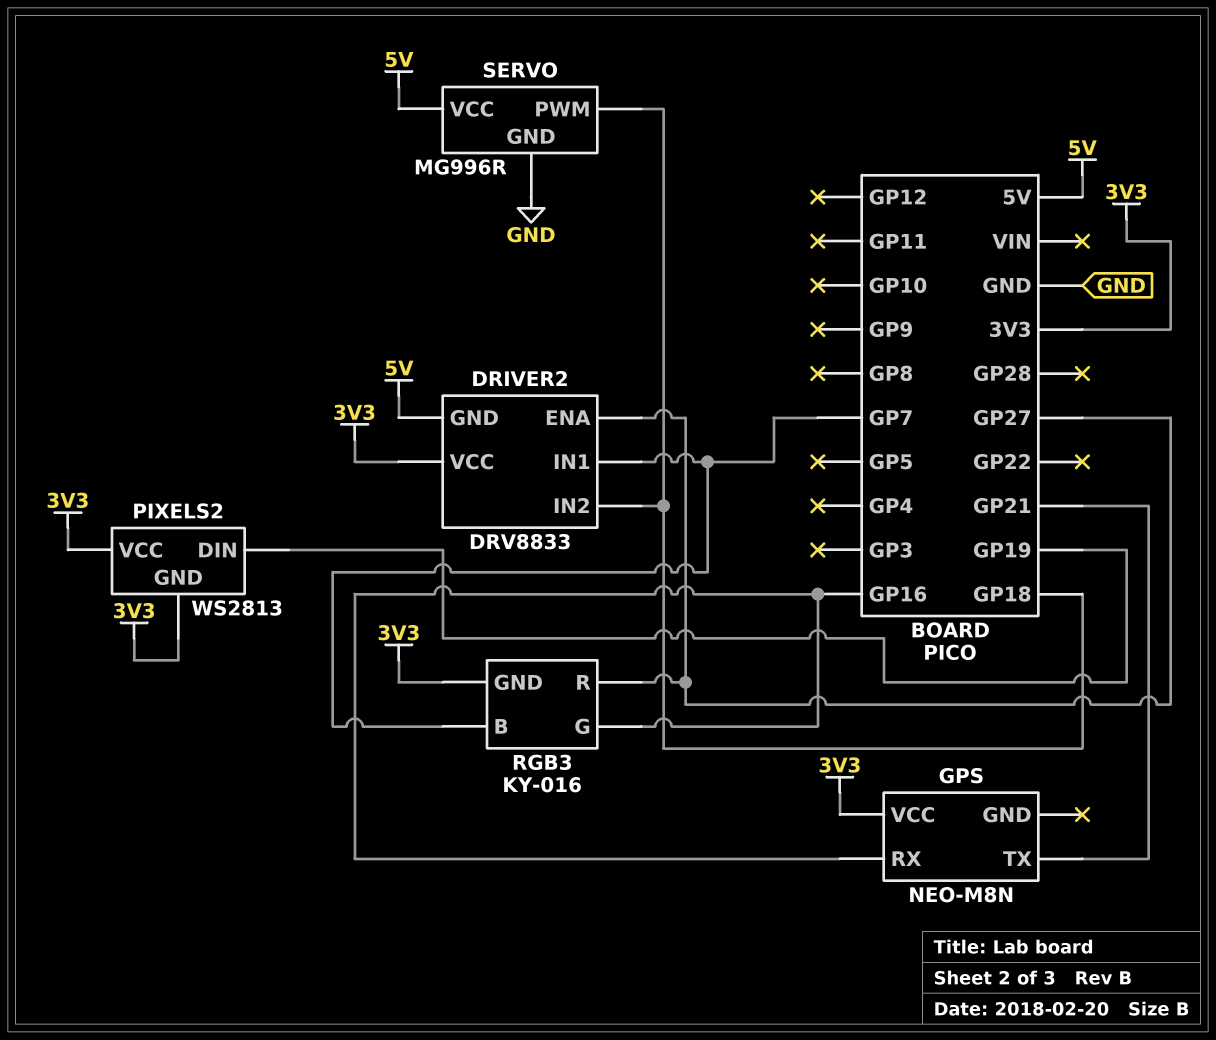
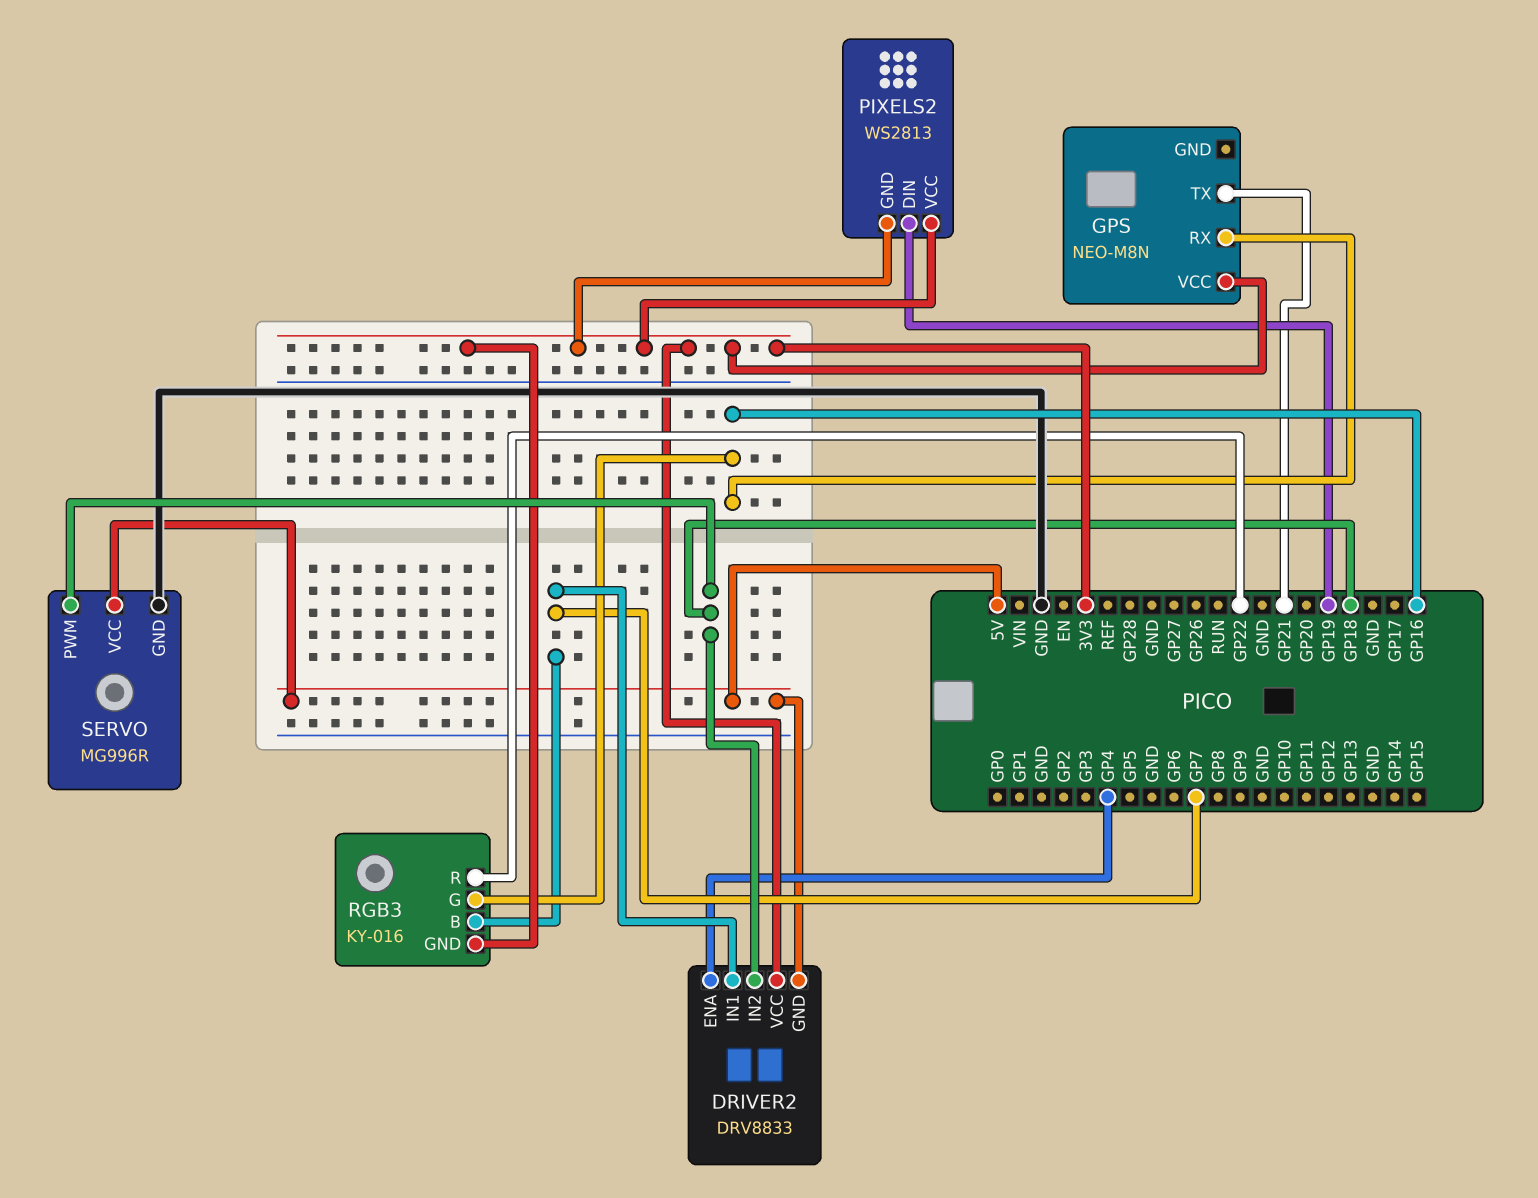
DRIVER2 pin ENA: GP27 -> GP4
RGB3 pin R: GP27 -> GP22

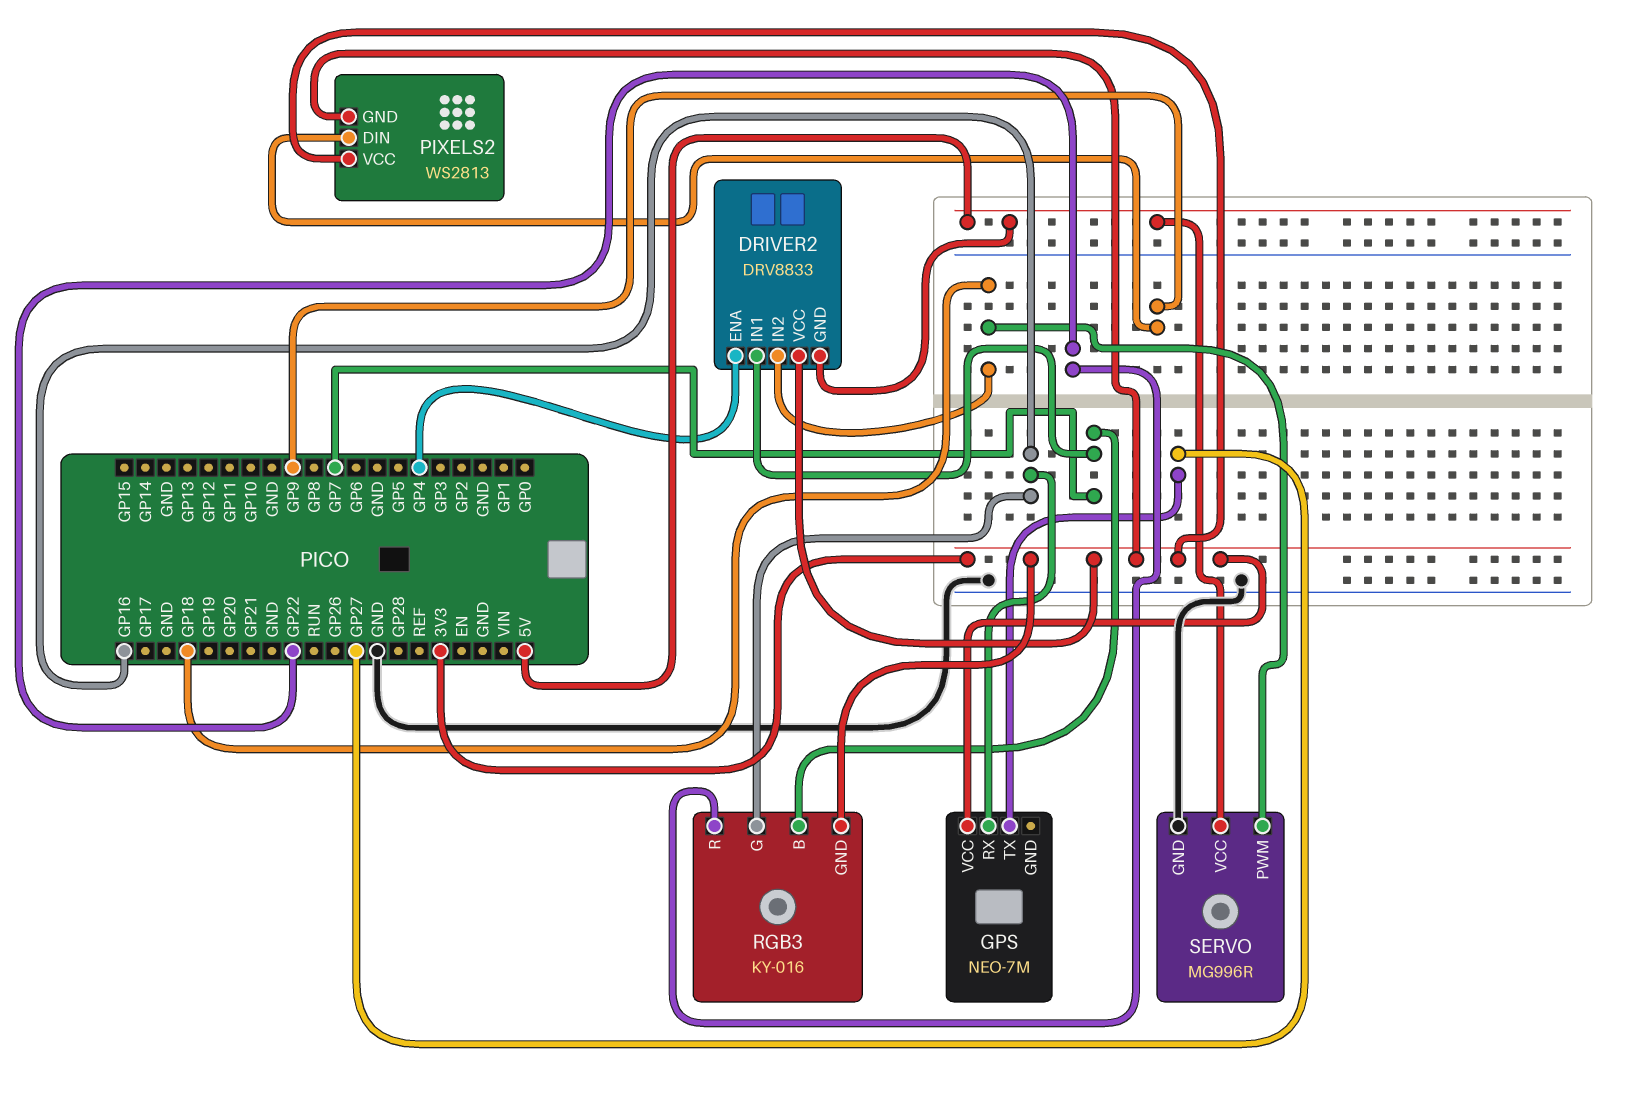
GPS: NEO-M8N -> NEO-7M
GPS pin TX: GP21 -> GP27
PIXELS2 pin DIN: GP19 -> GP9

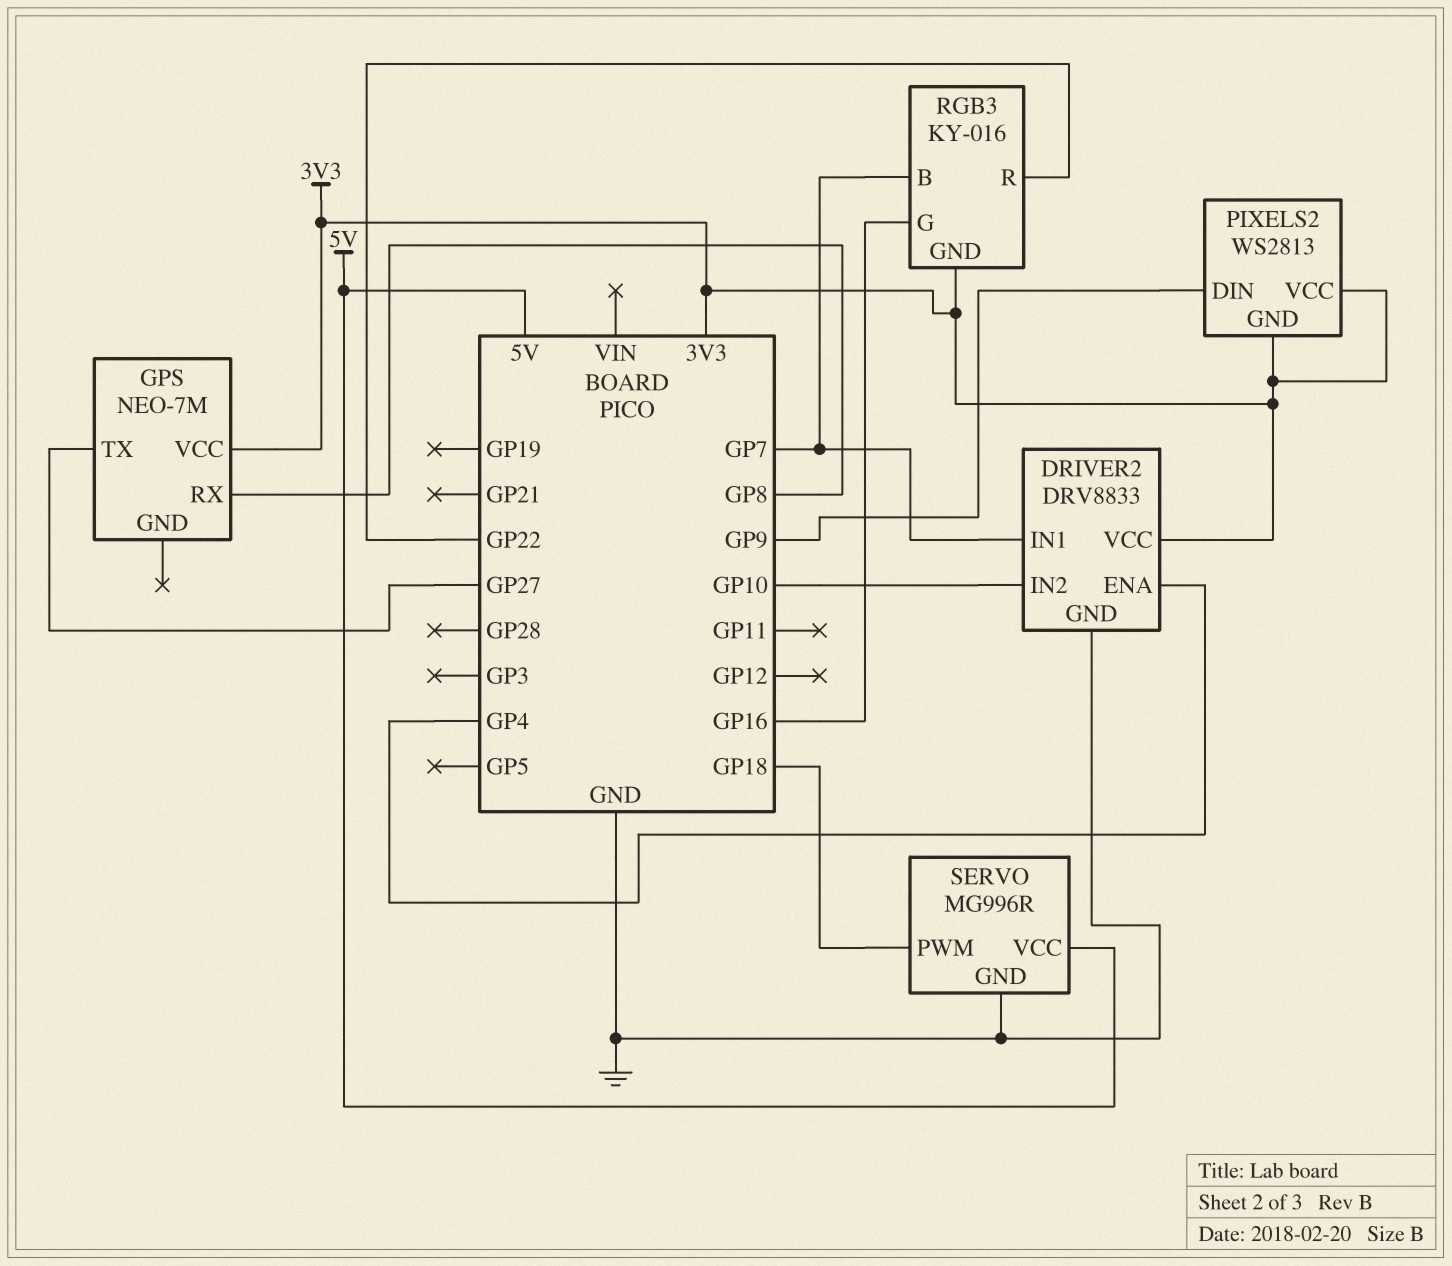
DRIVER2 pin GND: 5V -> GND
DRIVER2 pin IN2: GP18 -> GP10
GPS pin RX: GP16 -> GP8

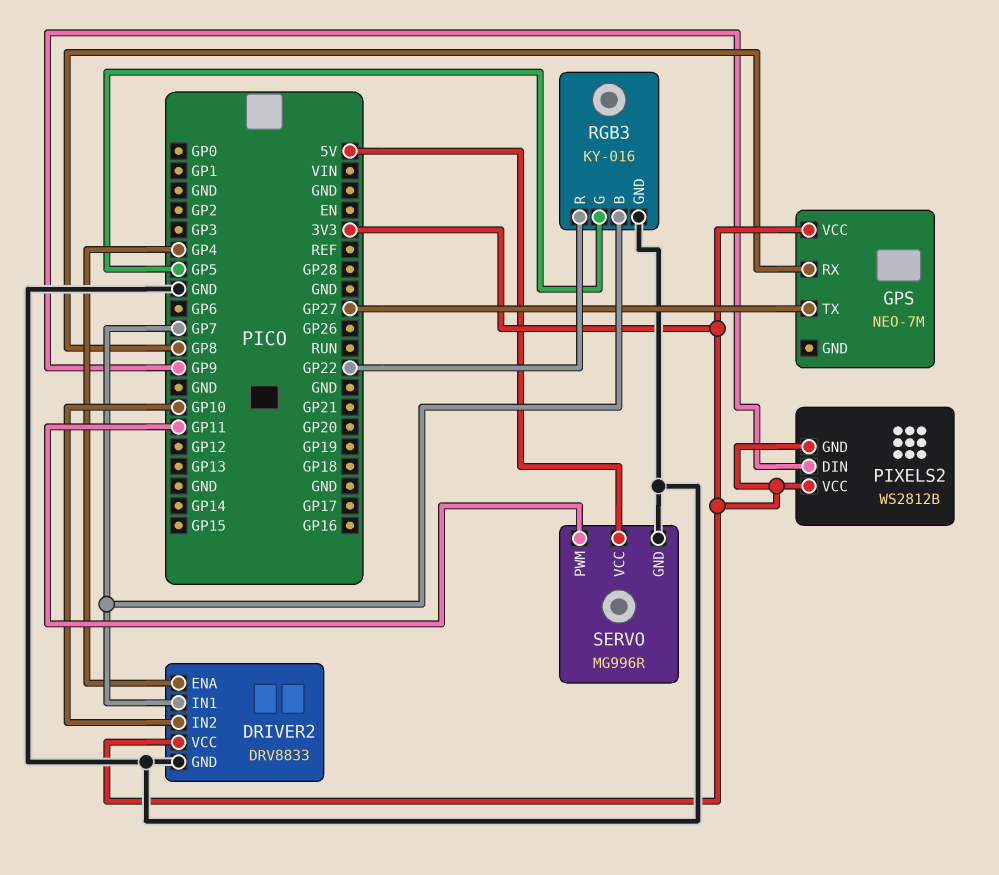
PIXELS2: WS2813 -> WS2812B
RGB3 pin G: GP16 -> GP5
RGB3 pin GND: 3V3 -> GND
SERVO pin PWM: GP18 -> GP11

